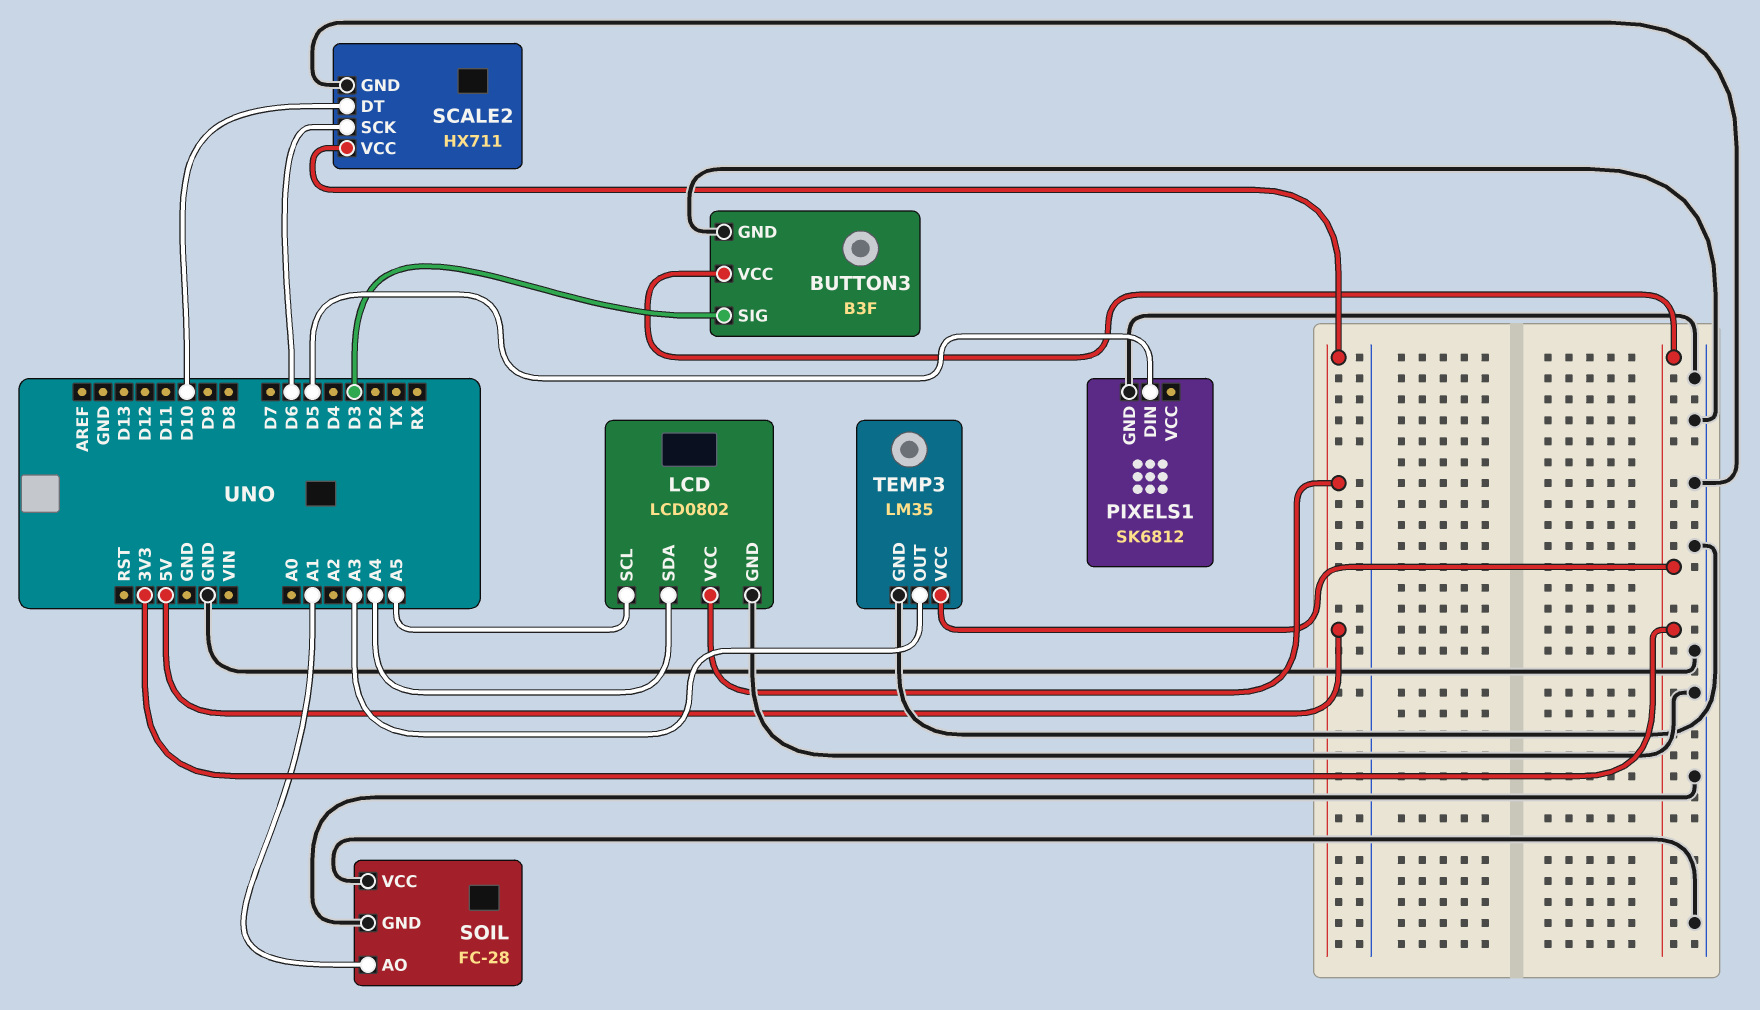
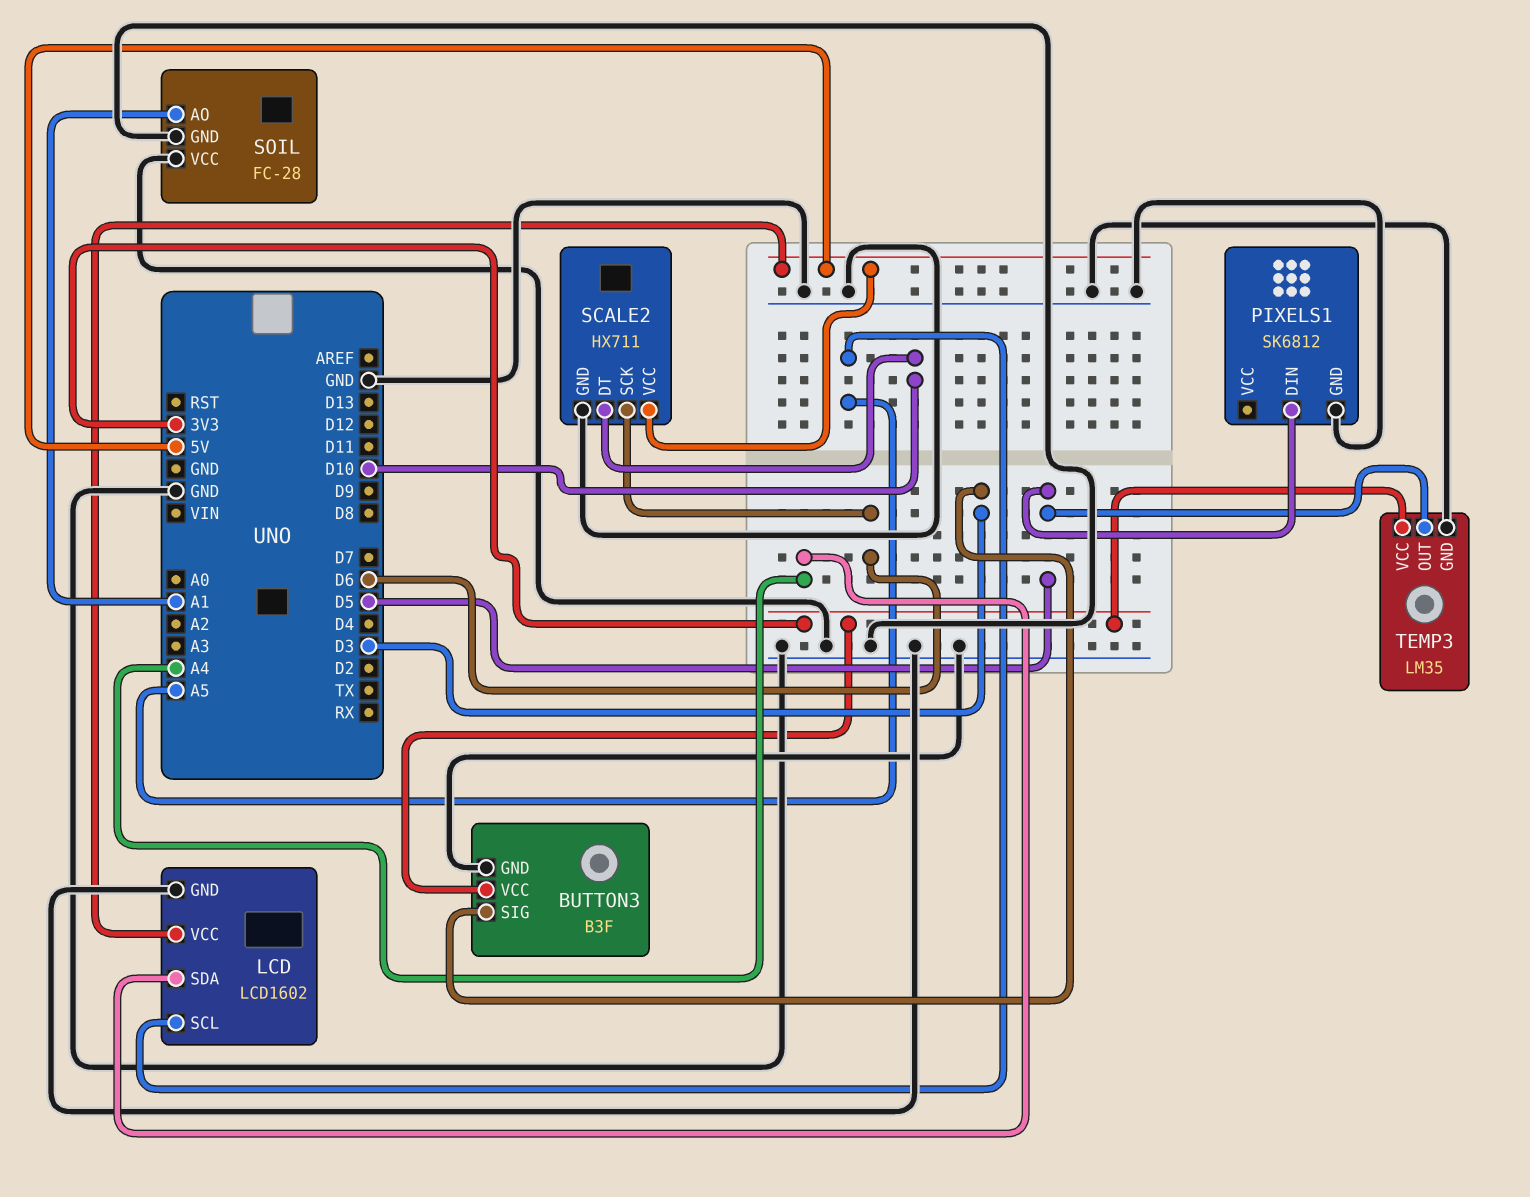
LCD: LCD0802 -> LCD1602
TEMP3 pin OUT: A3 -> D5

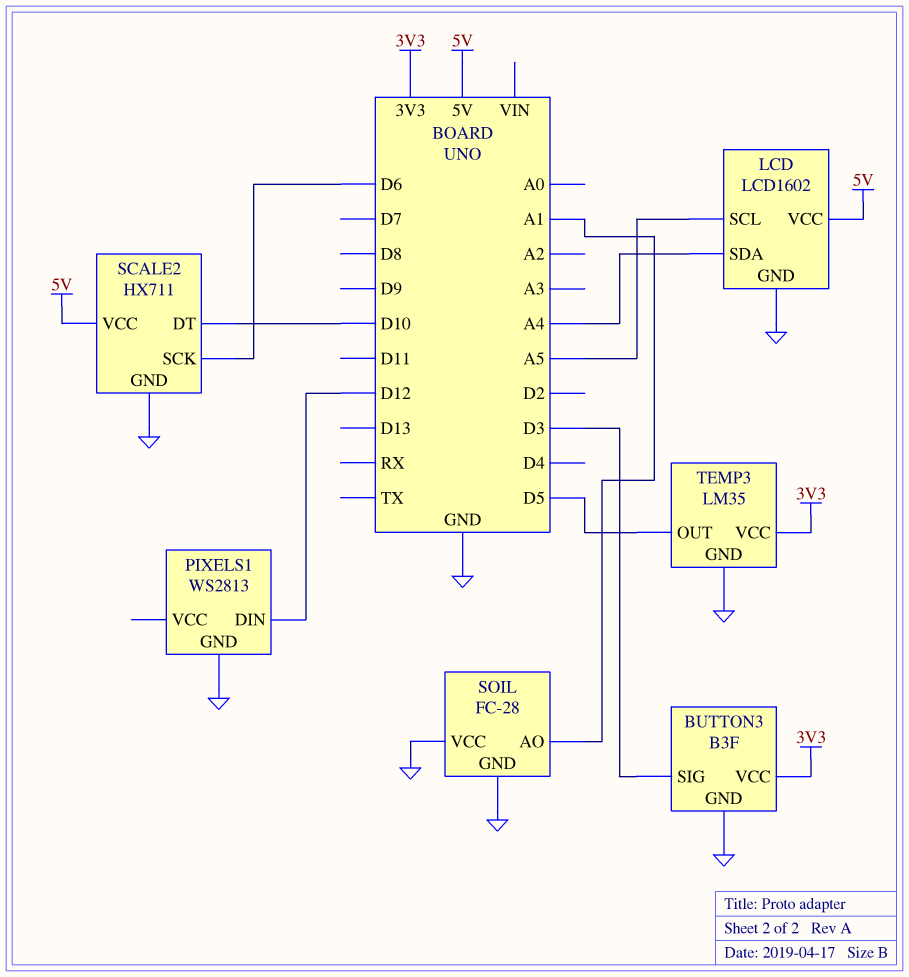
PIXELS1: SK6812 -> WS2813
PIXELS1 pin DIN: D5 -> D12

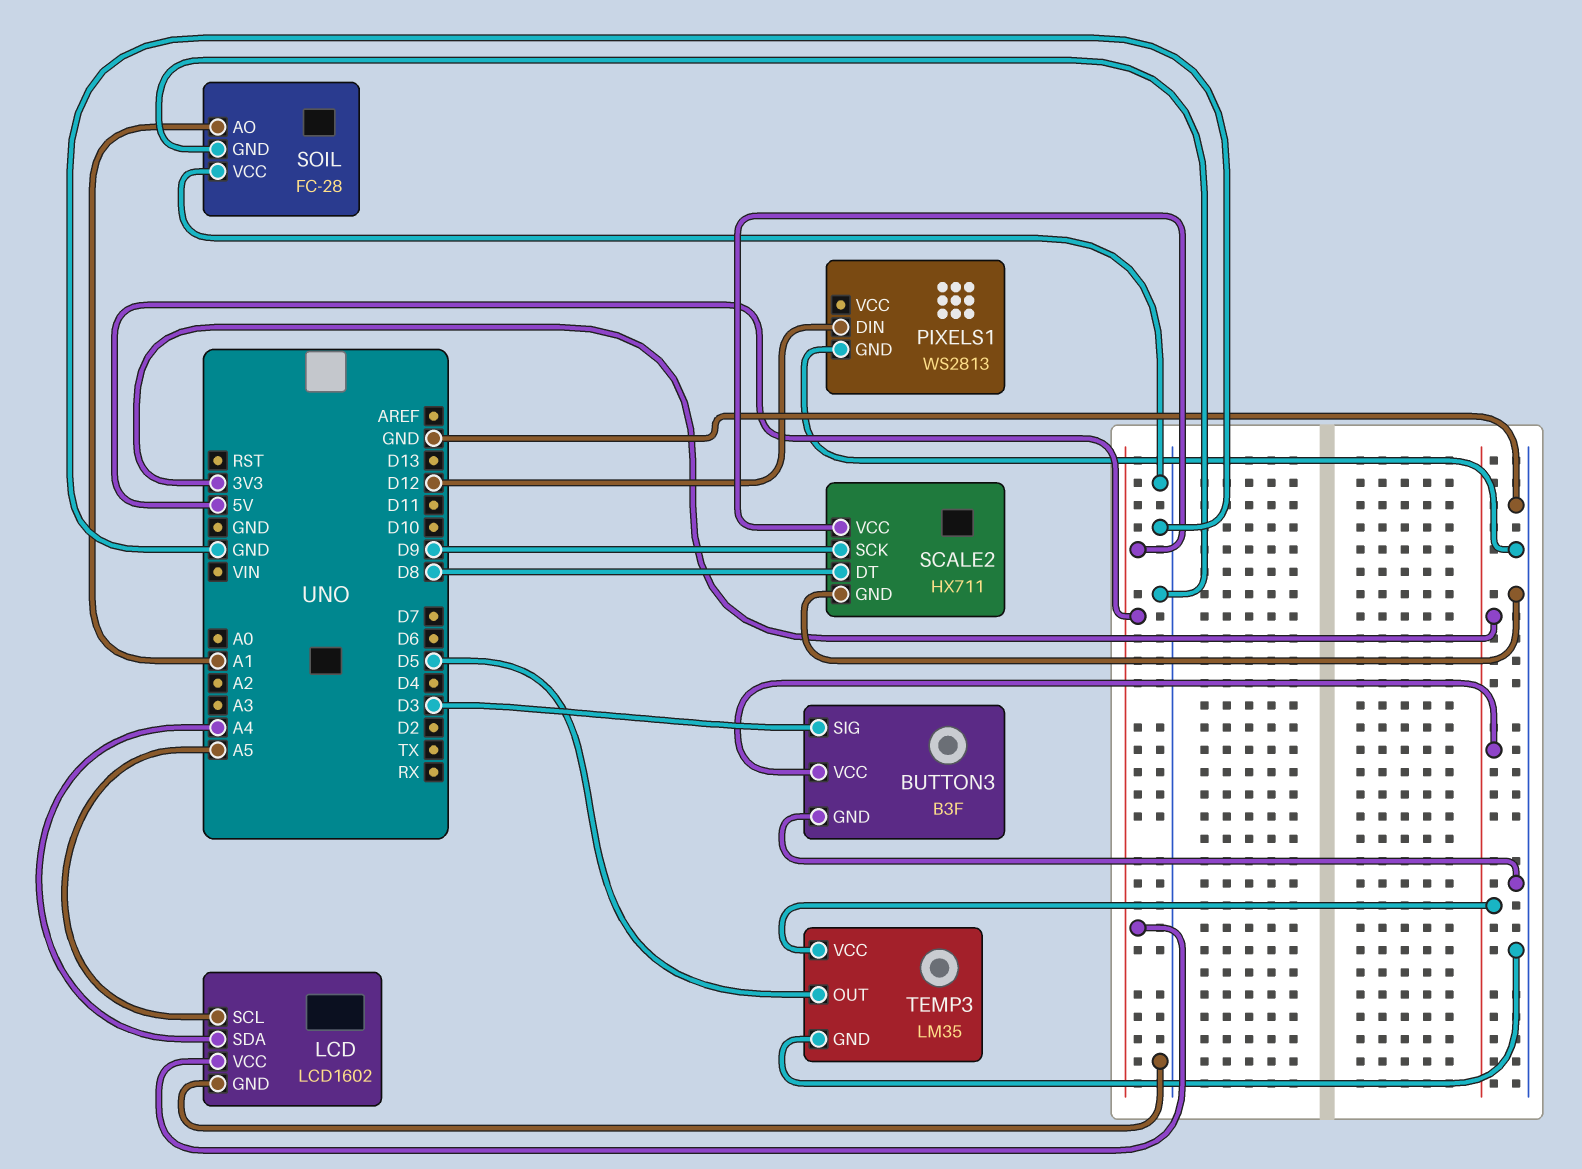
SCALE2 pin DT: D10 -> D8
SCALE2 pin SCK: D6 -> D9

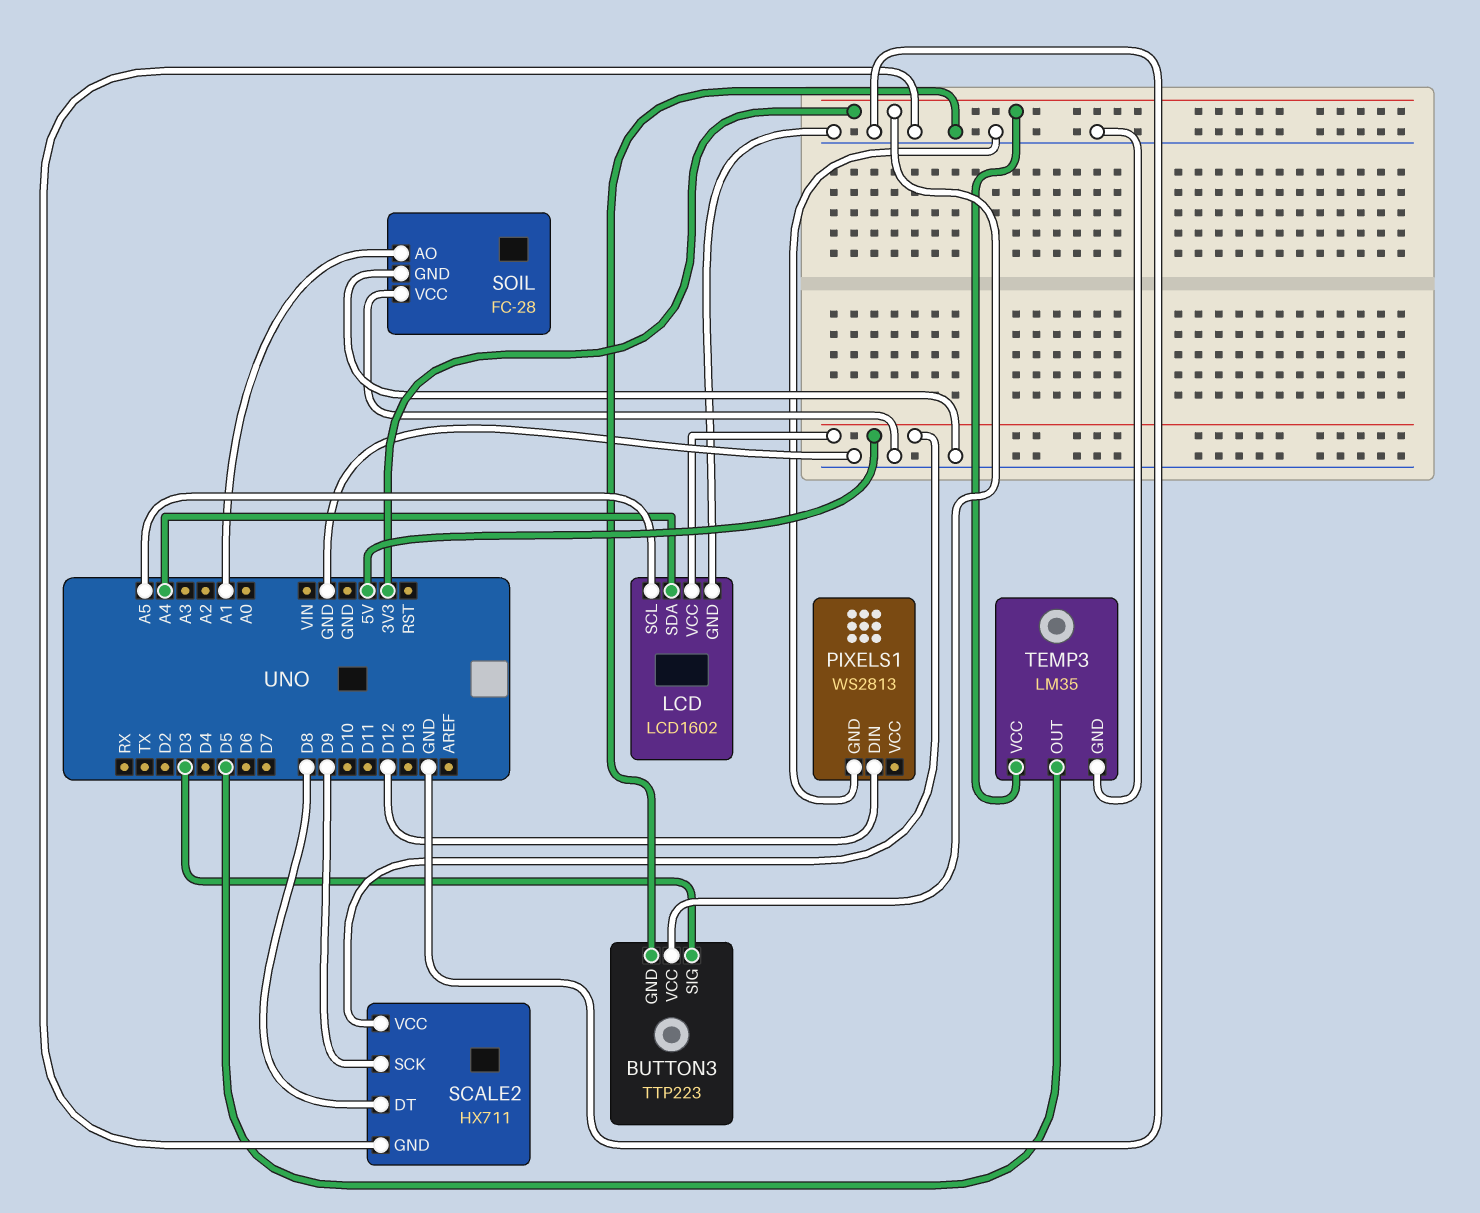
BUTTON3: B3F -> TTP223

